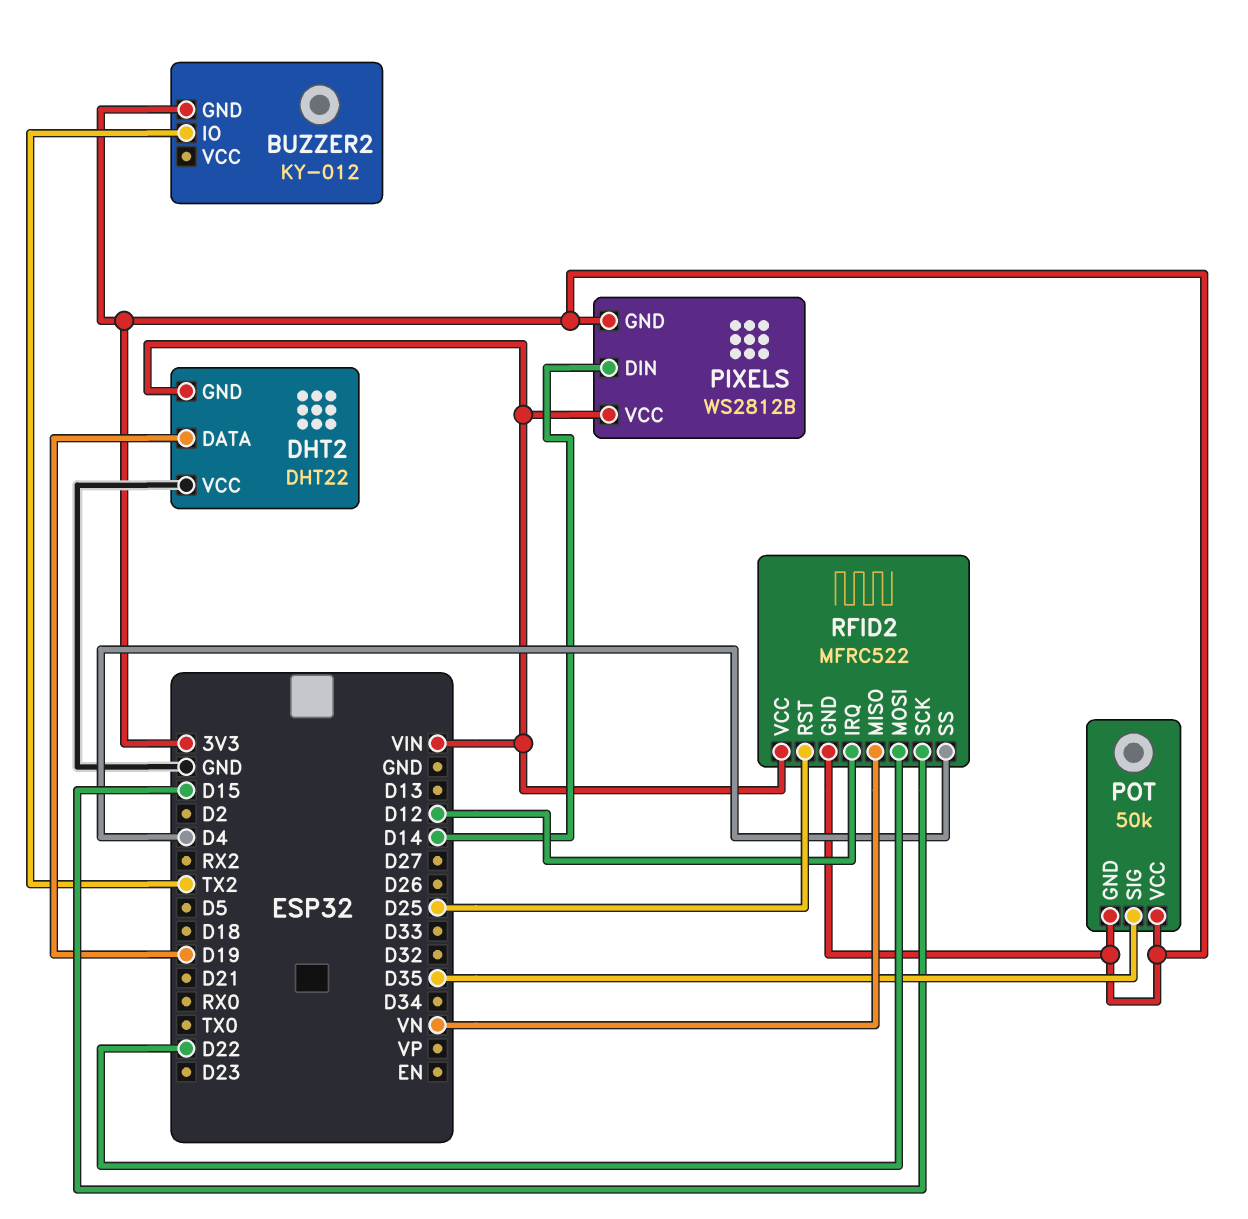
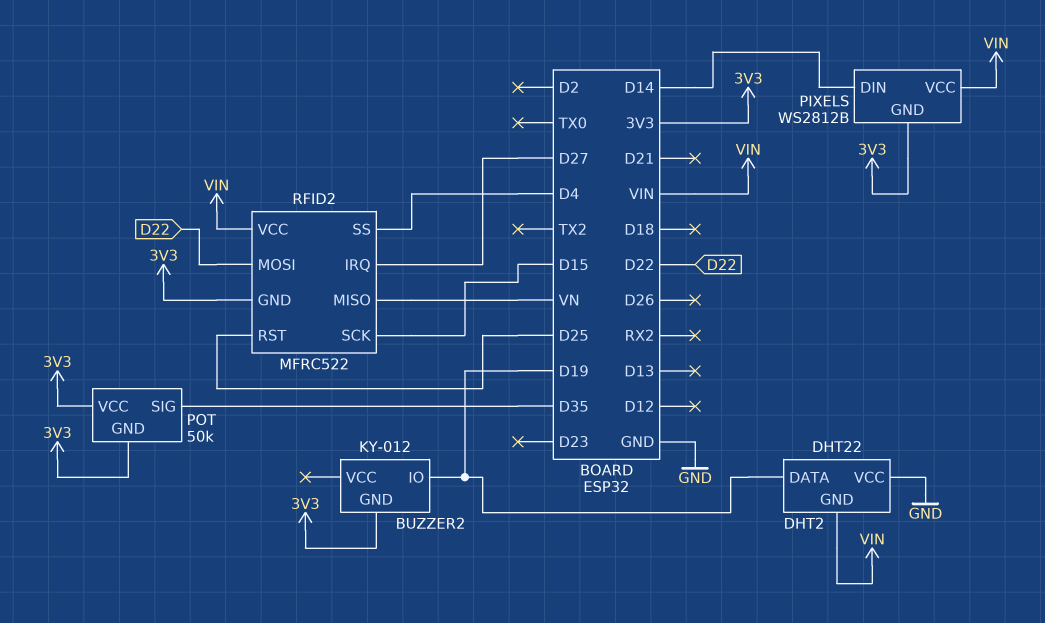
BUZZER2 pin IO: TX2 -> D19
RFID2 pin IRQ: D12 -> D27

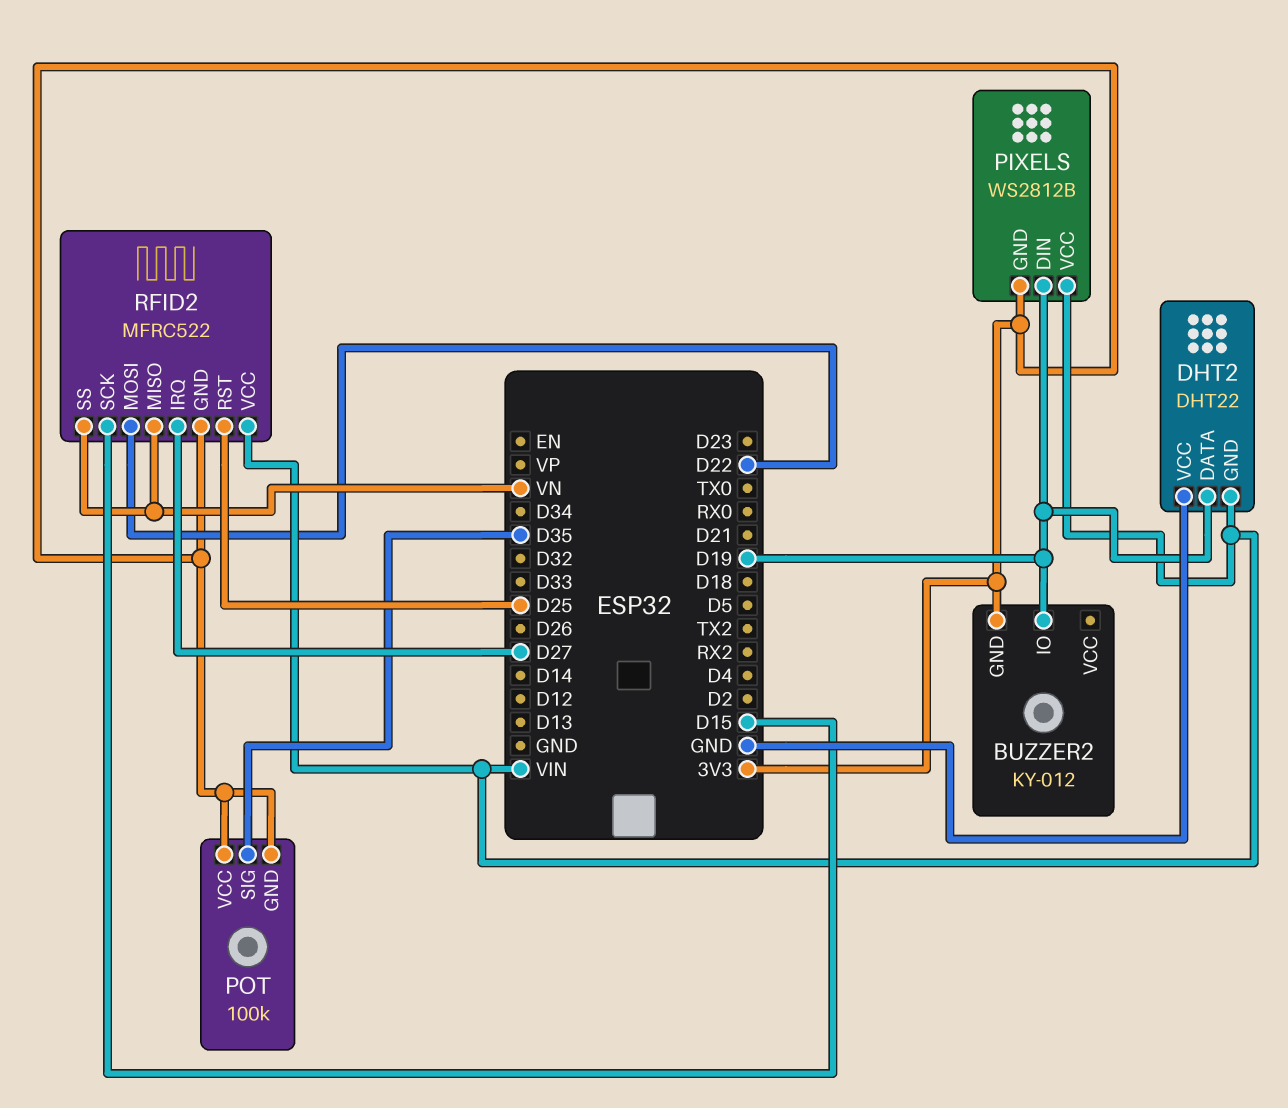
PIXELS pin DIN: D14 -> D19
POT: 50k -> 100k
RFID2 pin SS: D4 -> VN

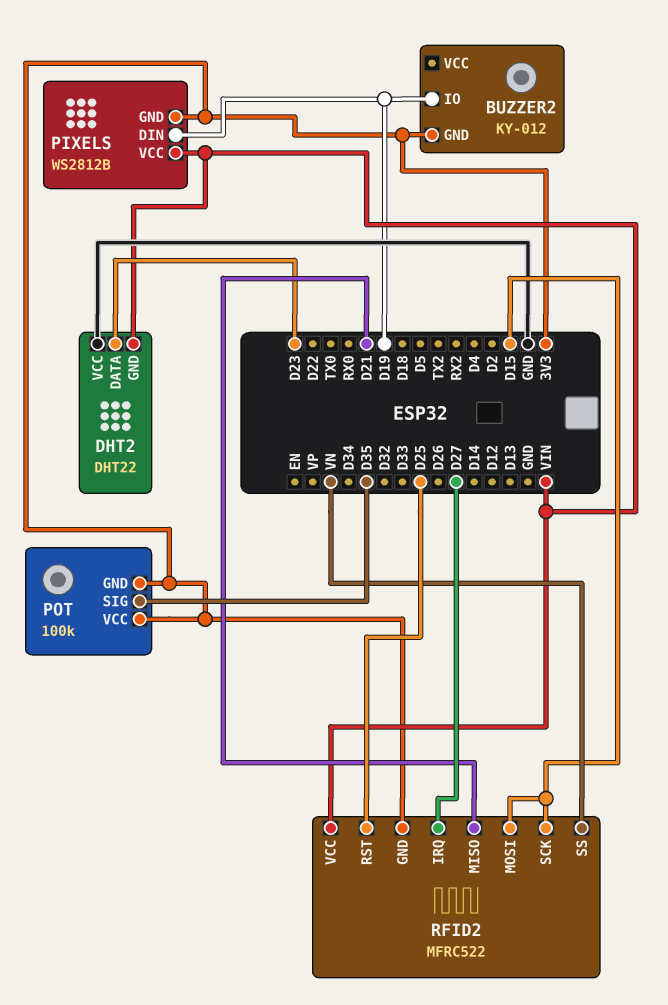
DHT2 pin DATA: D19 -> D23
RFID2 pin MISO: VN -> D21
RFID2 pin MOSI: D22 -> D15

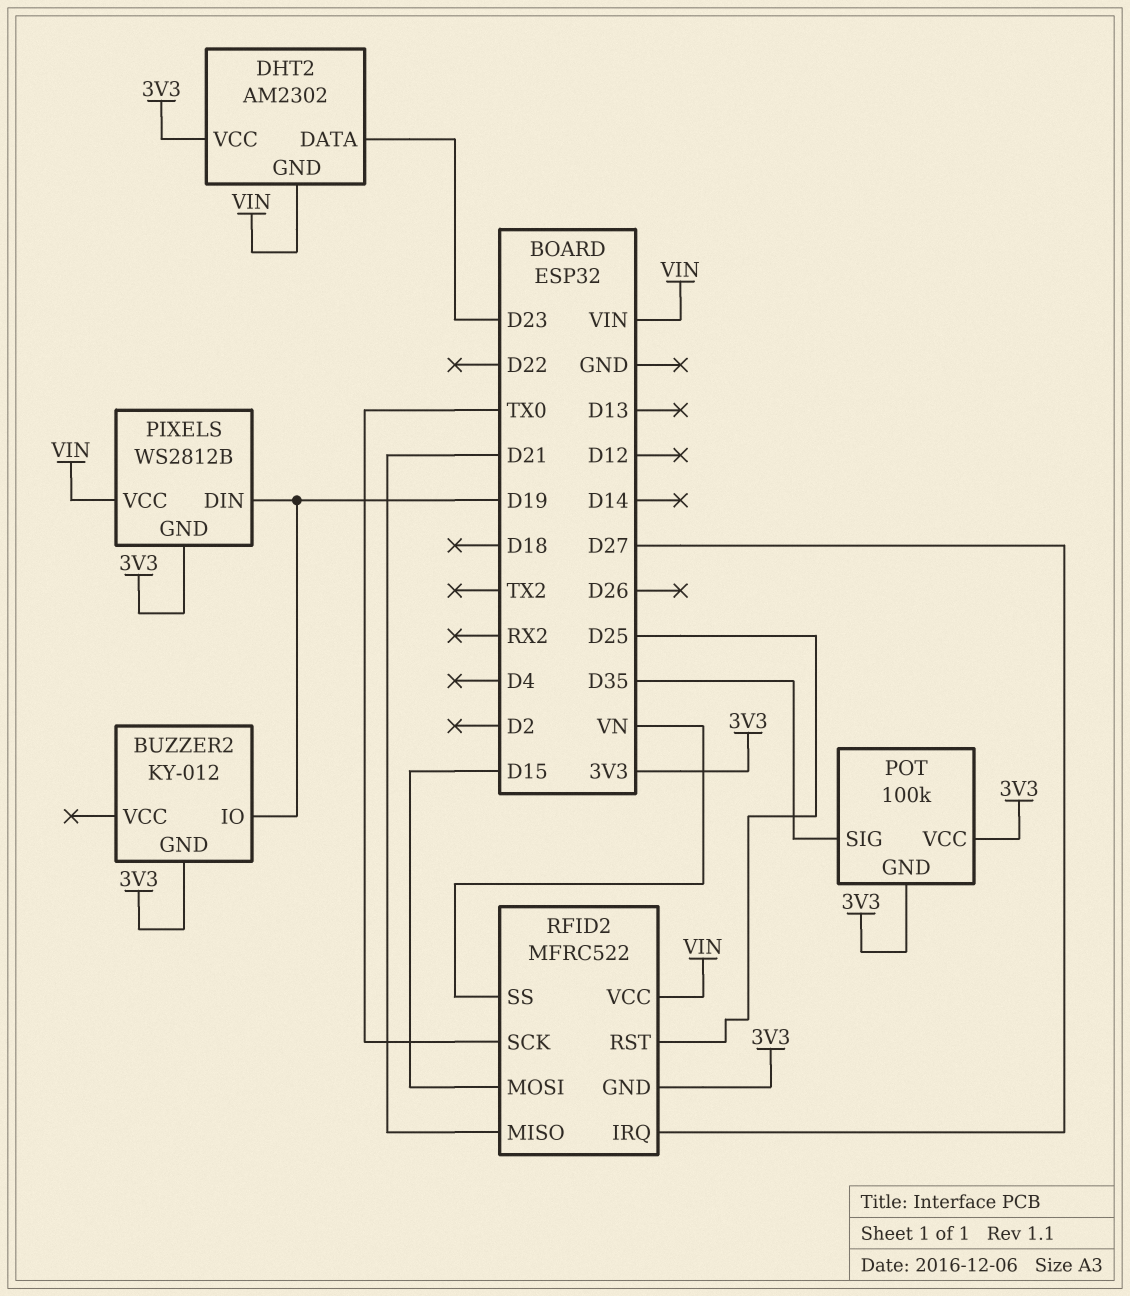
DHT2: DHT22 -> AM2302
DHT2 pin VCC: GND -> 3V3
RFID2 pin SCK: D15 -> TX0

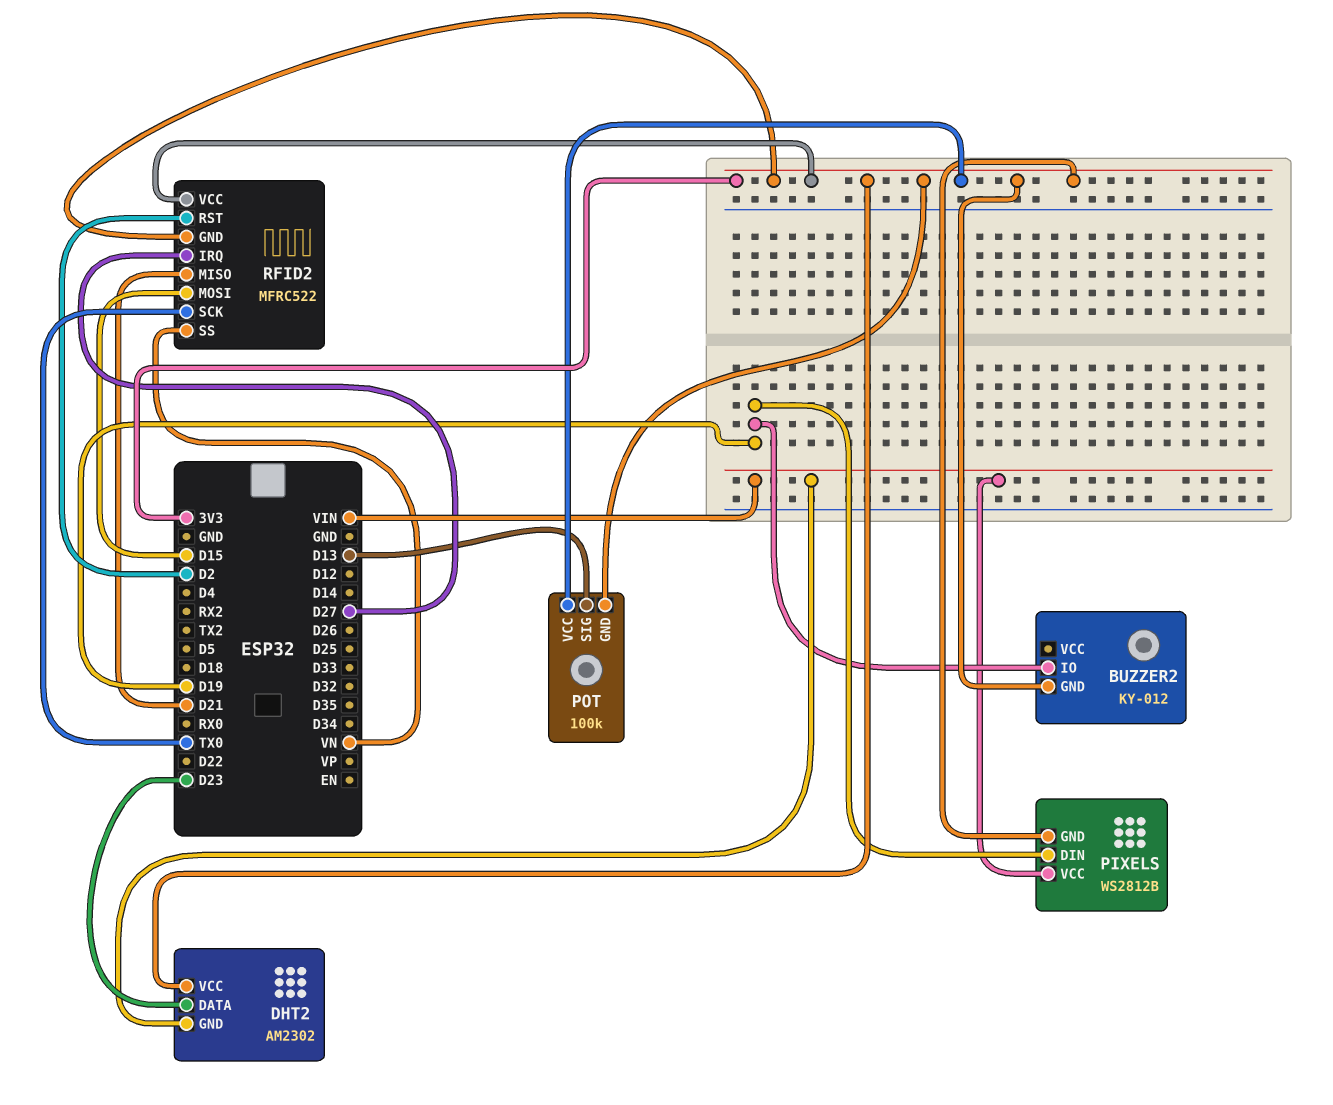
POT pin SIG: D35 -> D13
RFID2 pin RST: D25 -> D2
RFID2 pin VCC: VIN -> 3V3

